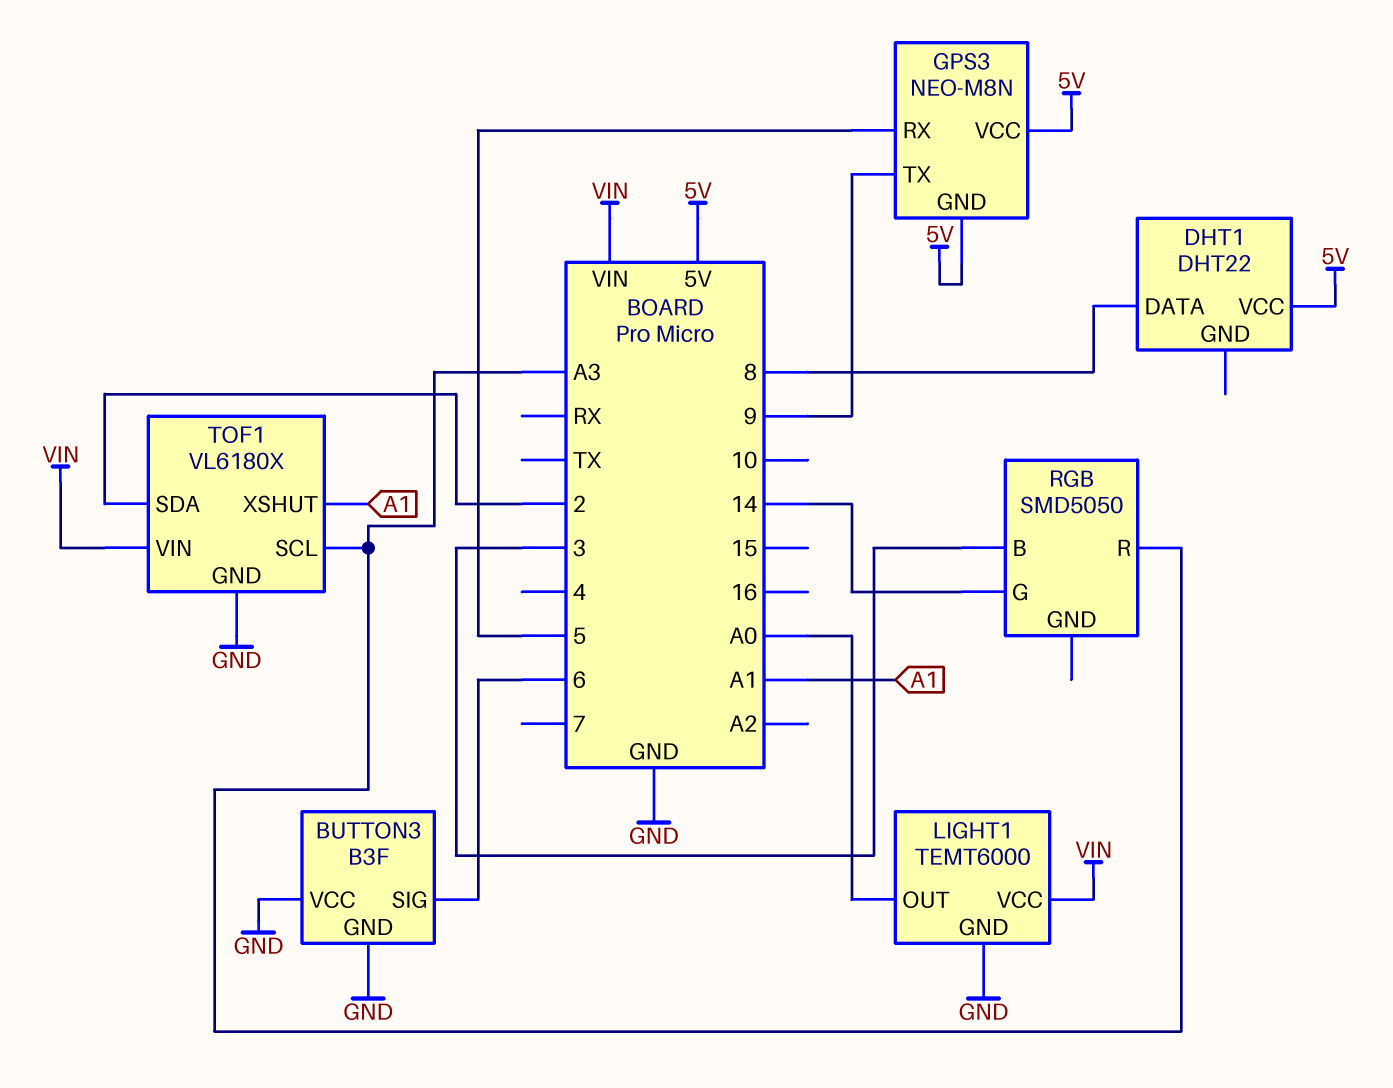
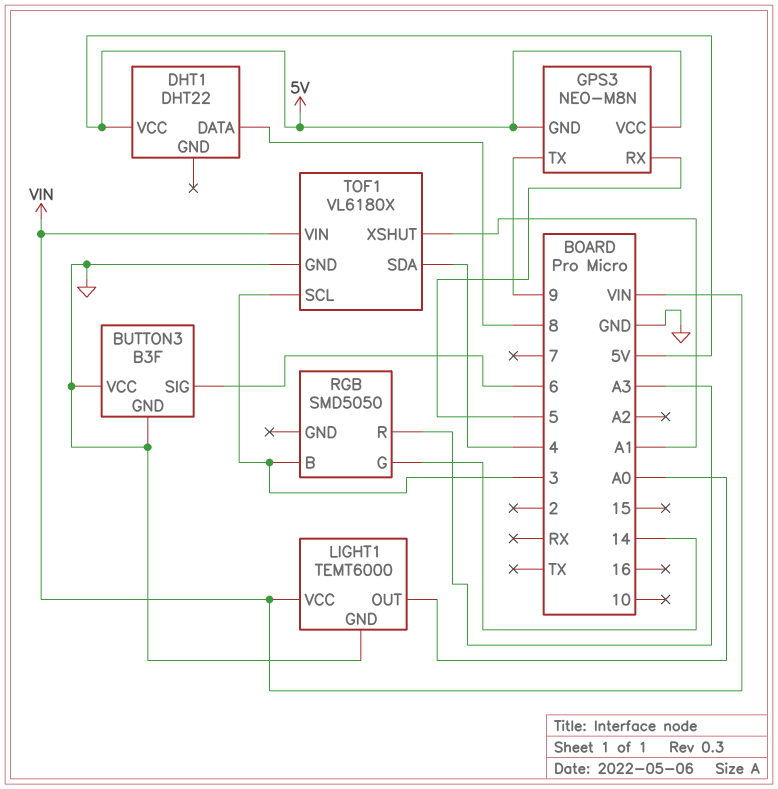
TOF1 pin SCL: A3 -> 3
TOF1 pin SDA: 2 -> 4

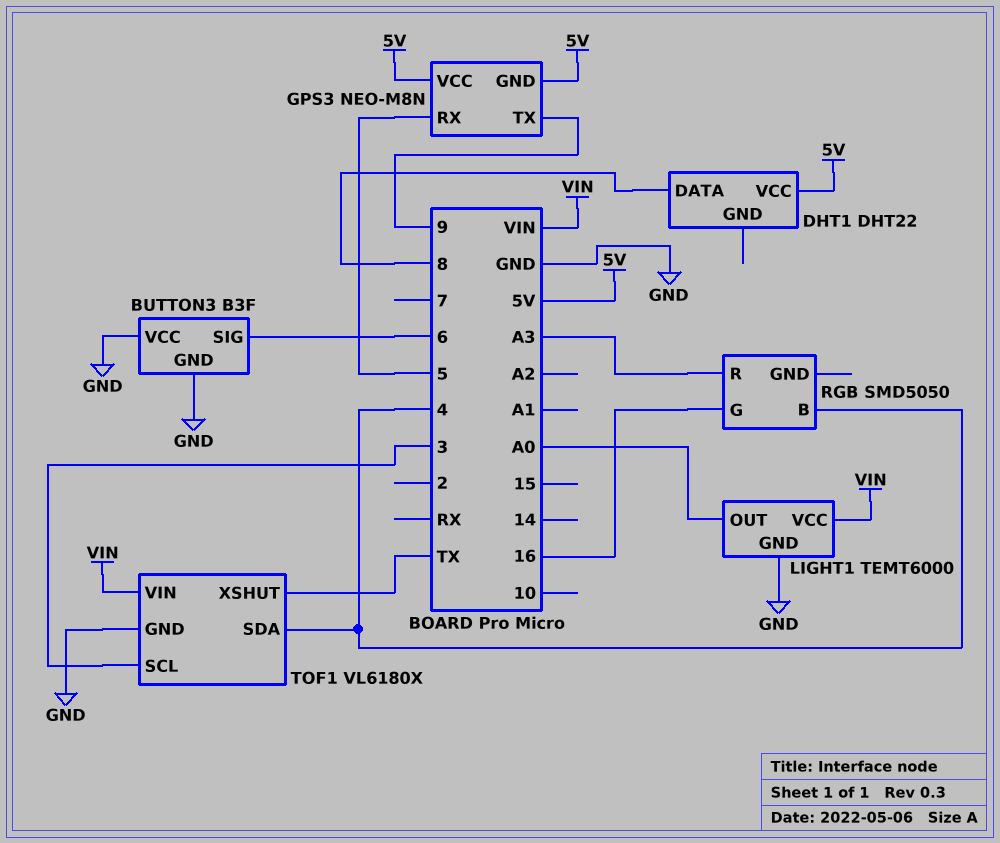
RGB pin B: 3 -> 4
RGB pin G: 14 -> 16
TOF1 pin XSHUT: A1 -> TX

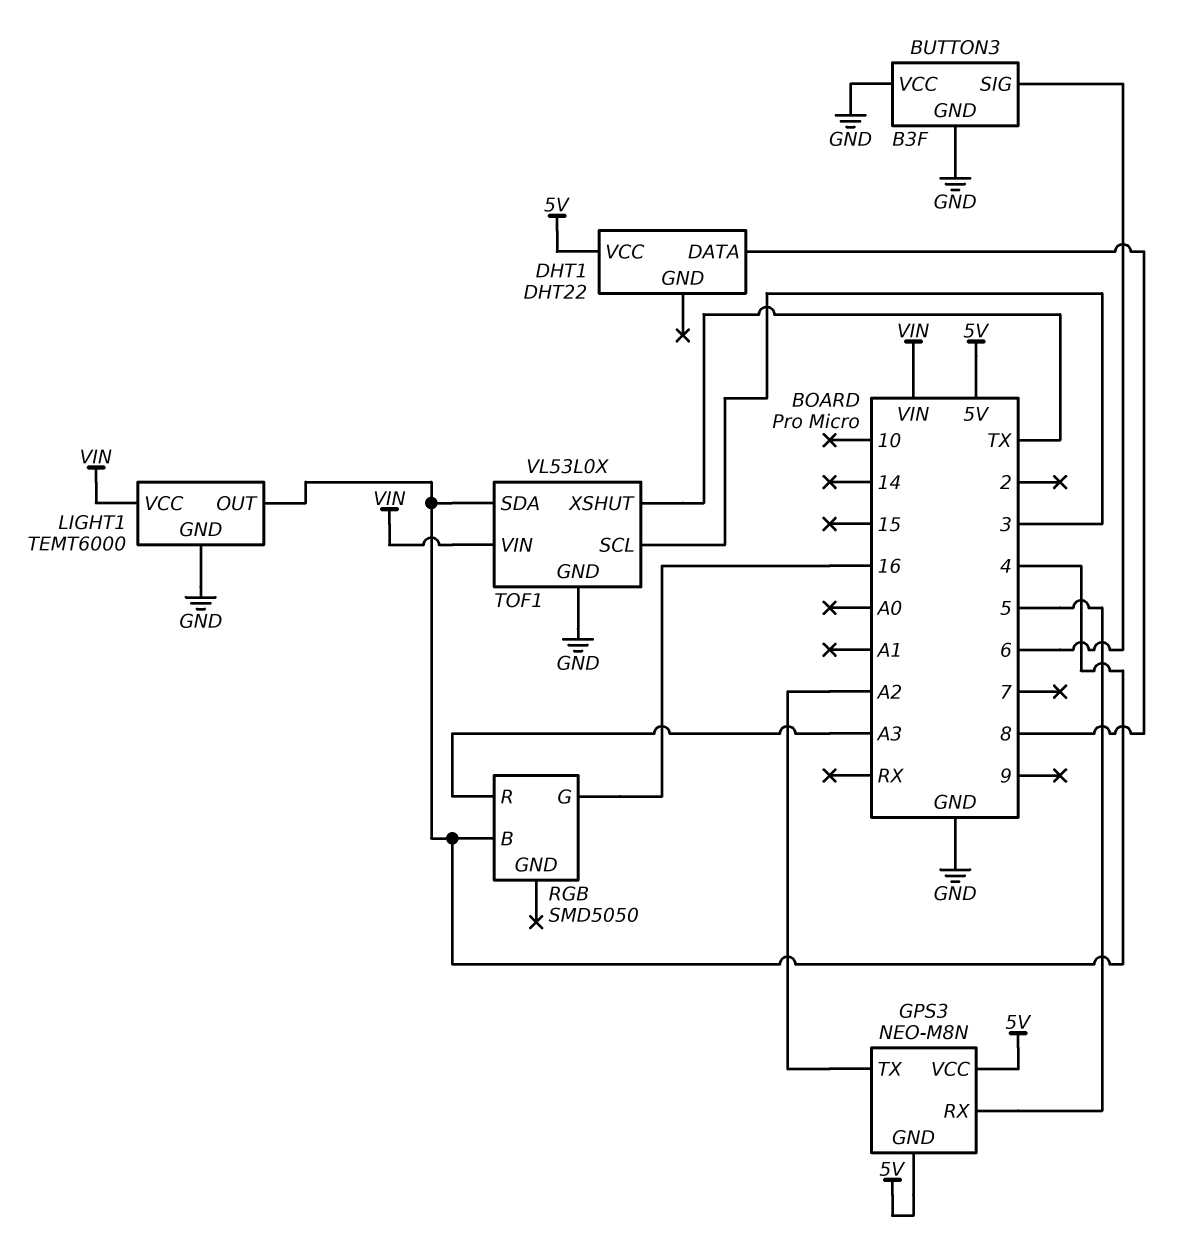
GPS3 pin TX: 9 -> A2
LIGHT1 pin OUT: A0 -> 4
TOF1: VL6180X -> VL53L0X

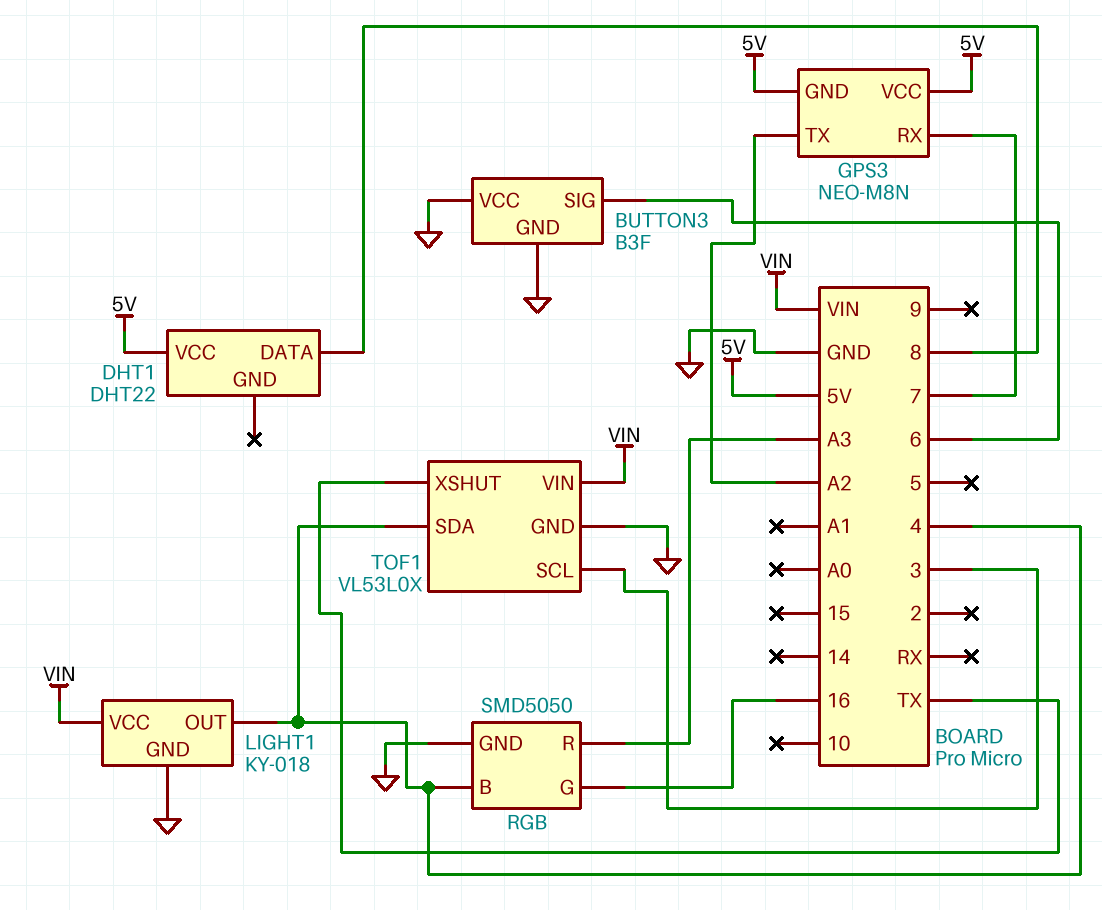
GPS3 pin RX: 5 -> 7
LIGHT1: TEMT6000 -> KY-018
RGB pin GND: none -> GND

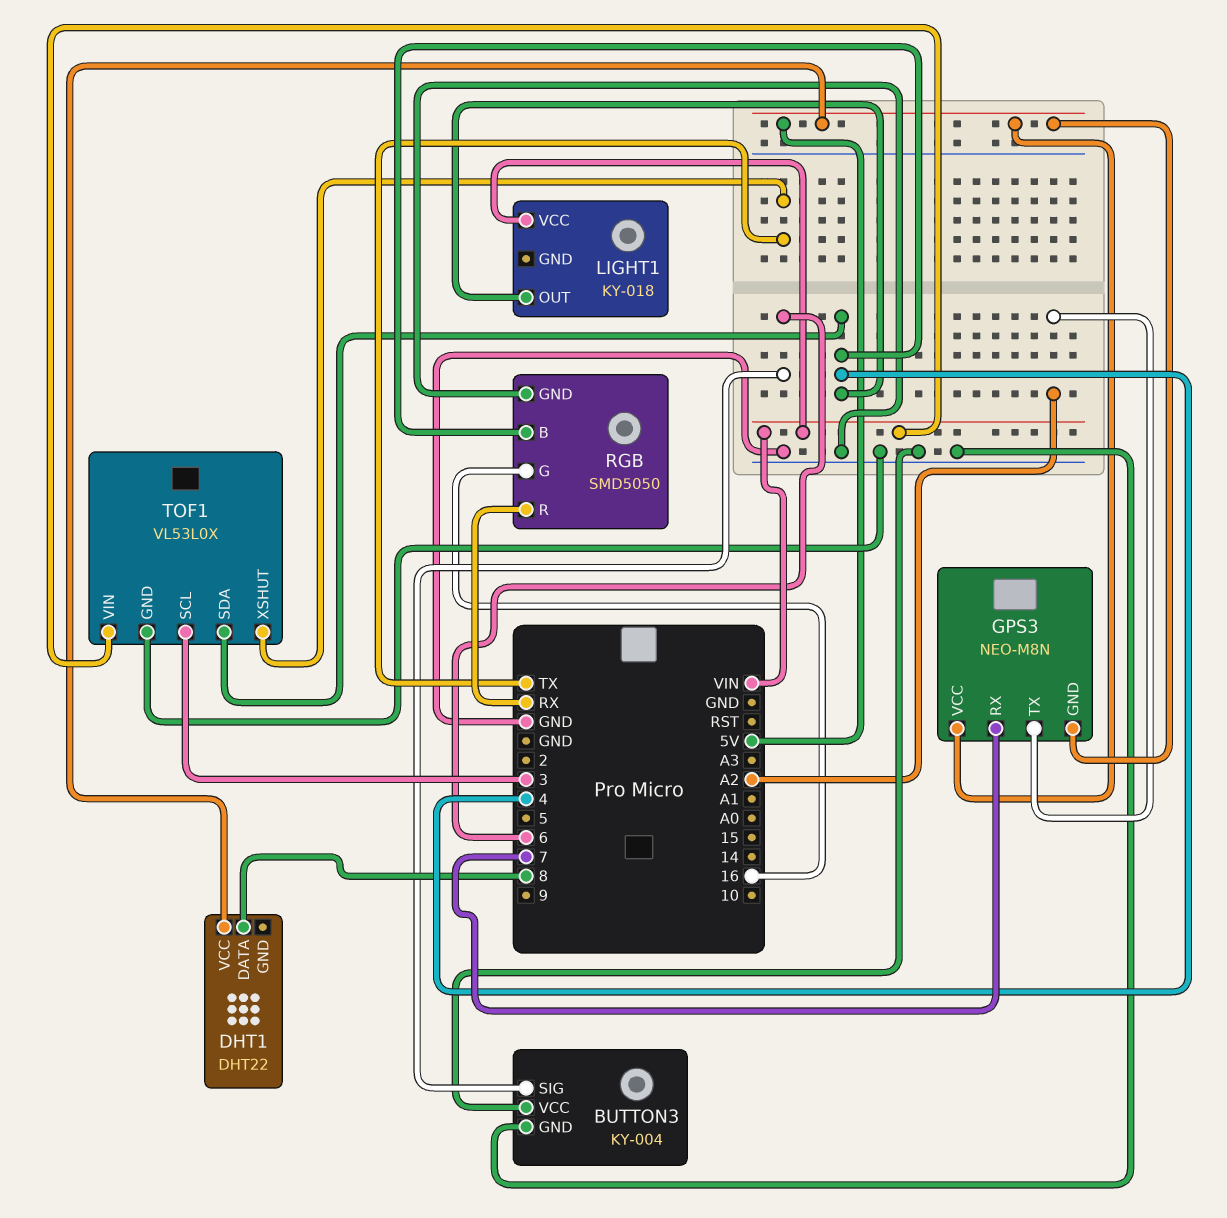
BUTTON3: B3F -> KY-004
LIGHT1 pin GND: GND -> none
RGB pin R: A3 -> RX

